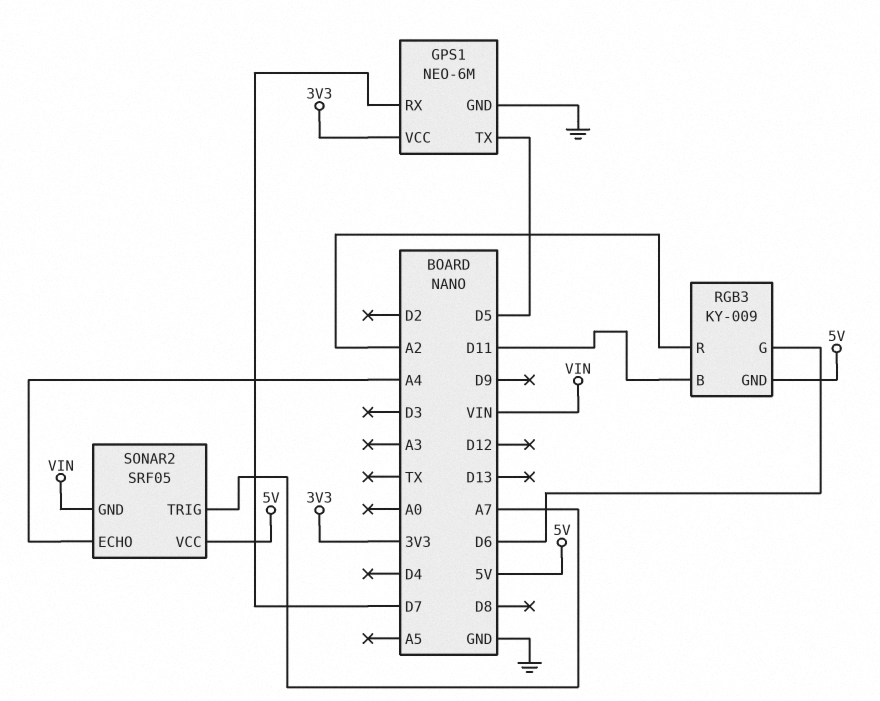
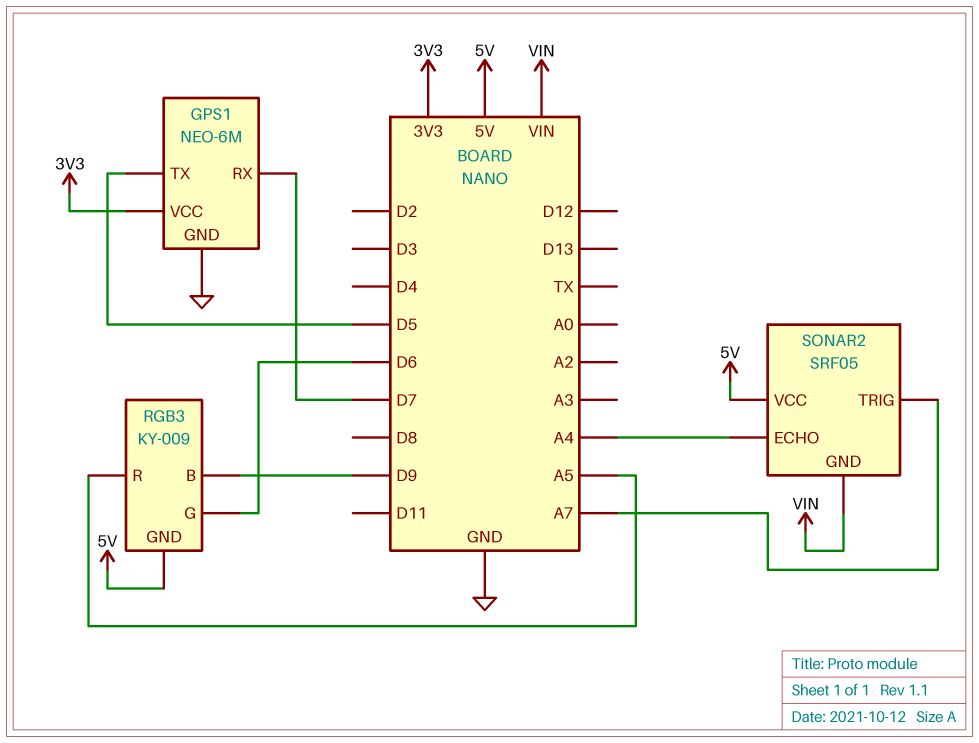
RGB3 pin B: D11 -> D9
RGB3 pin R: A2 -> A5

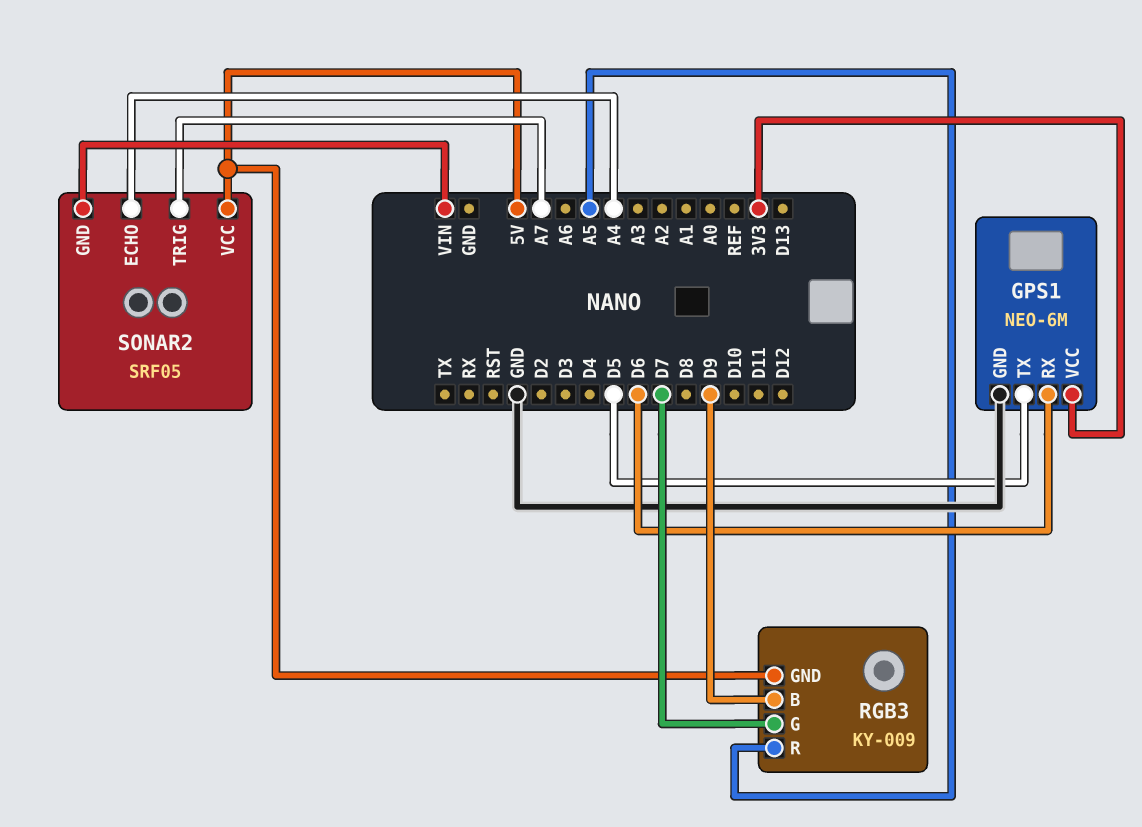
GPS1 pin RX: D7 -> D6
RGB3 pin G: D6 -> D7

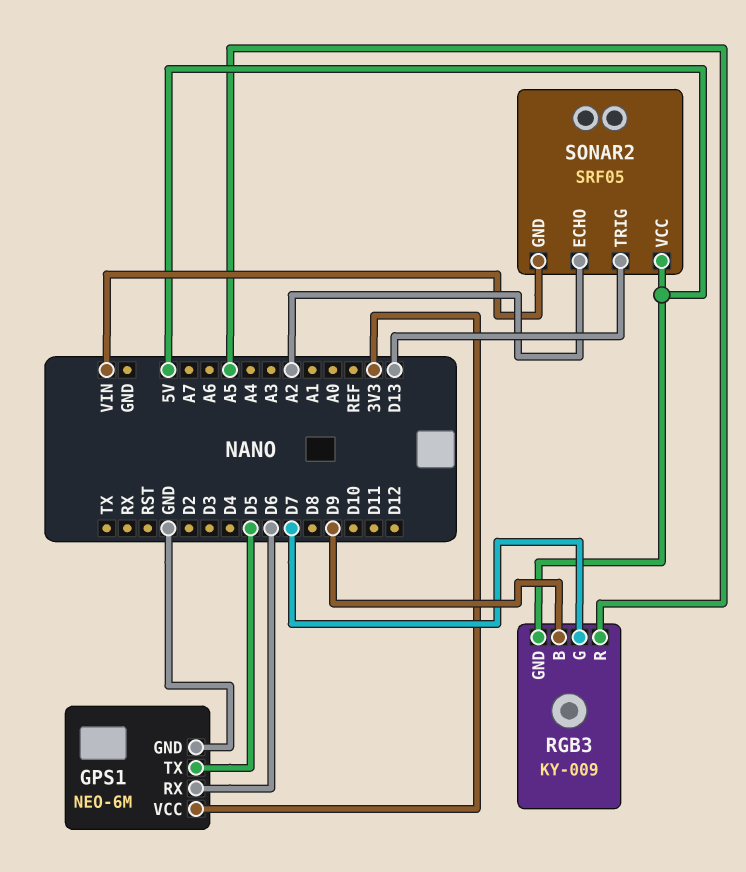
SONAR2 pin ECHO: A4 -> A2
SONAR2 pin TRIG: A7 -> D13

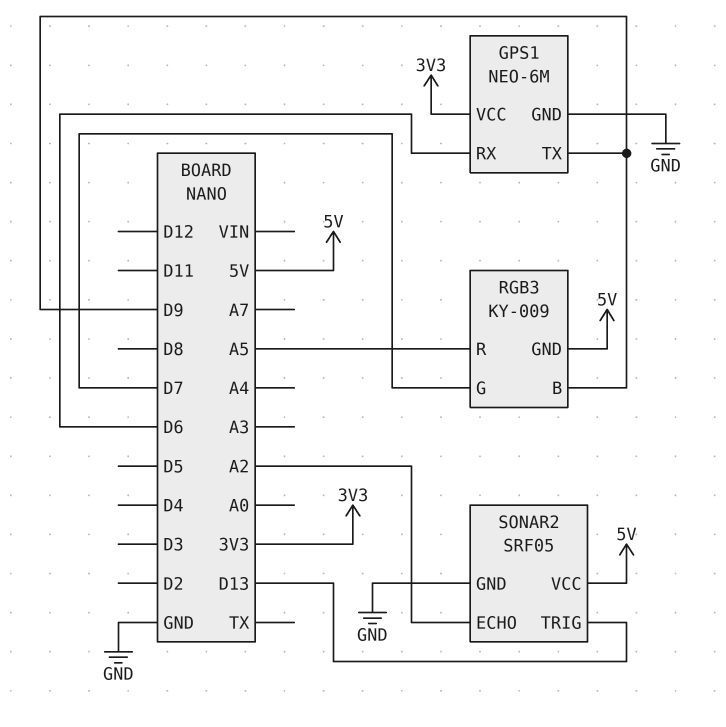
GPS1 pin TX: D5 -> D9
SONAR2 pin GND: VIN -> GND

